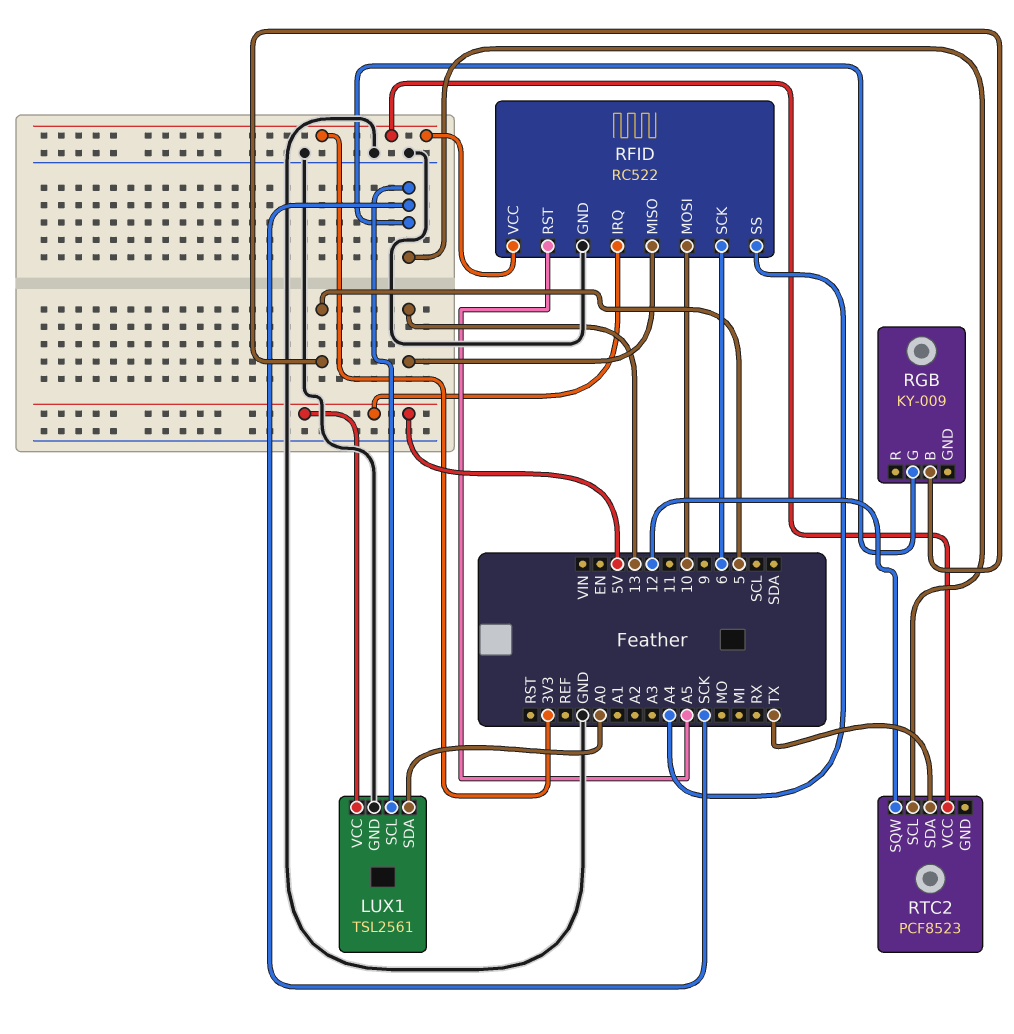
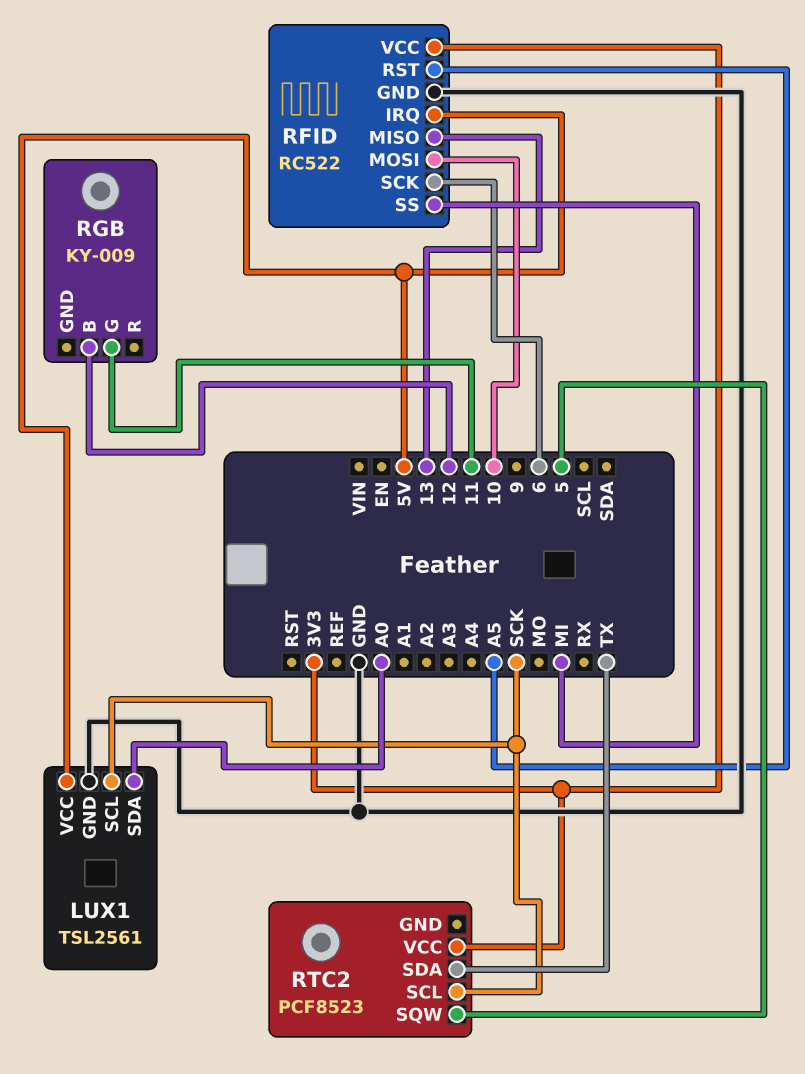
RFID pin SS: A4 -> MI
RGB pin B: 5 -> 12
RGB pin G: SCK -> 11
RTC2 pin SQW: 12 -> 5

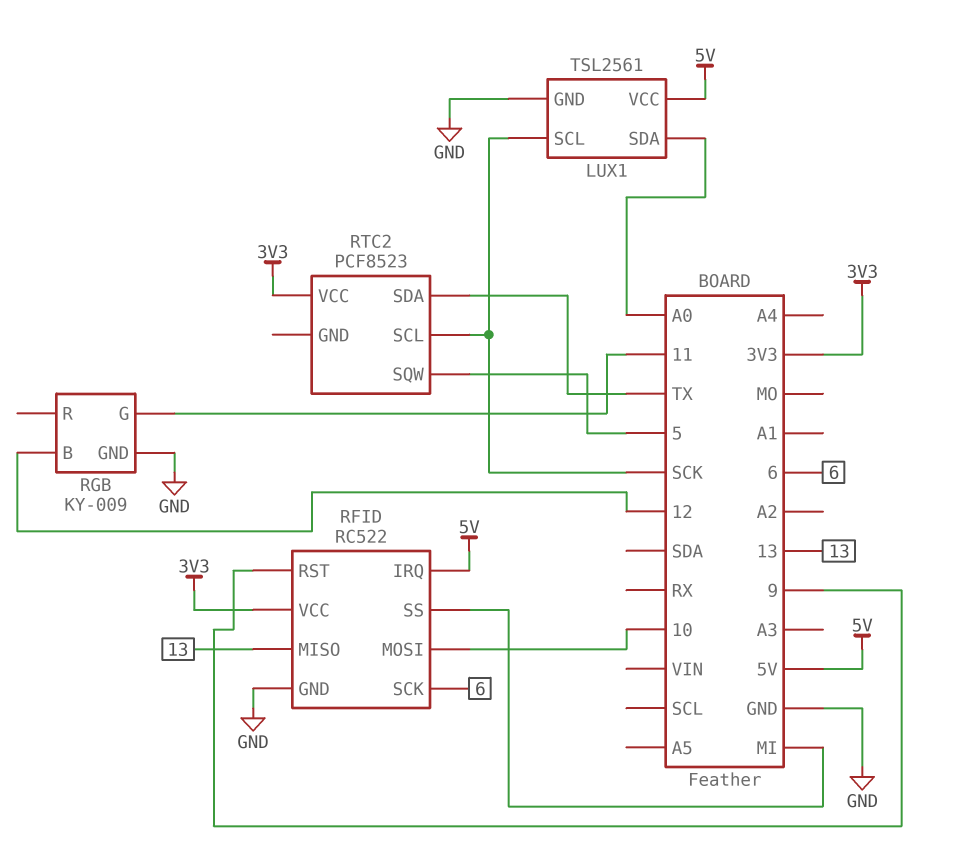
RFID pin RST: A5 -> 9
RGB pin GND: none -> GND

